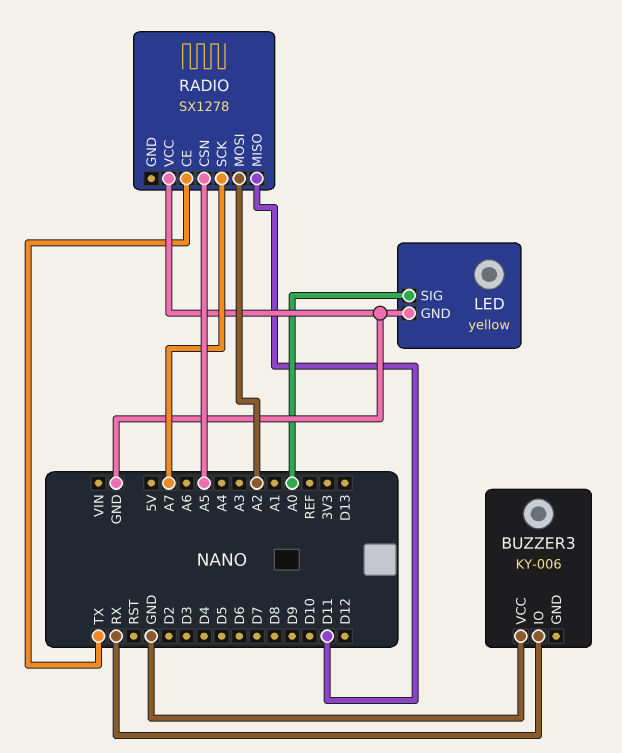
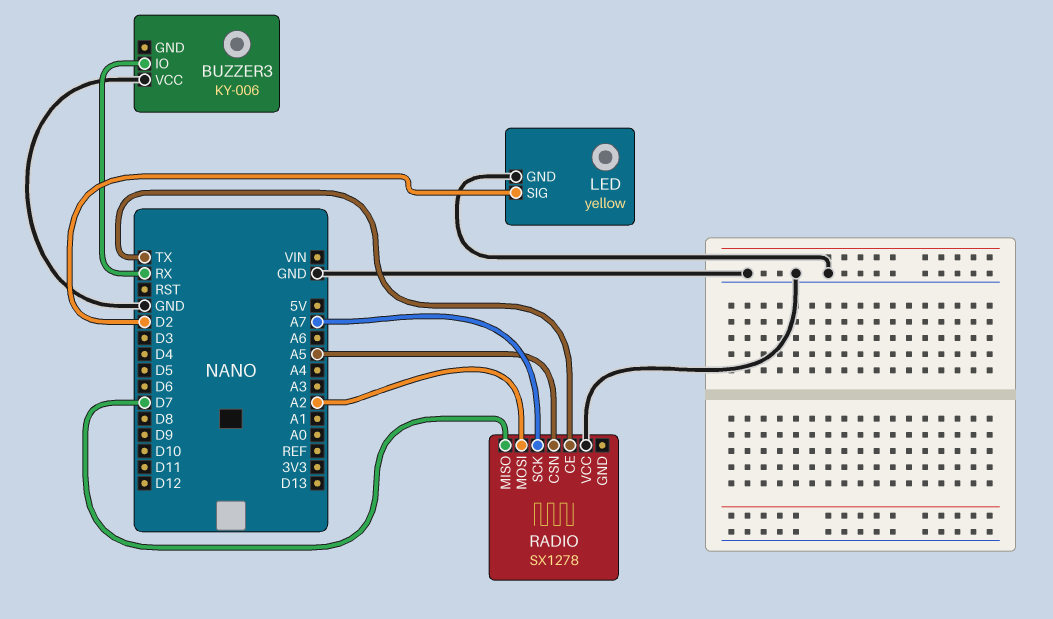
LED pin SIG: A0 -> D2
RADIO pin MISO: D11 -> D7

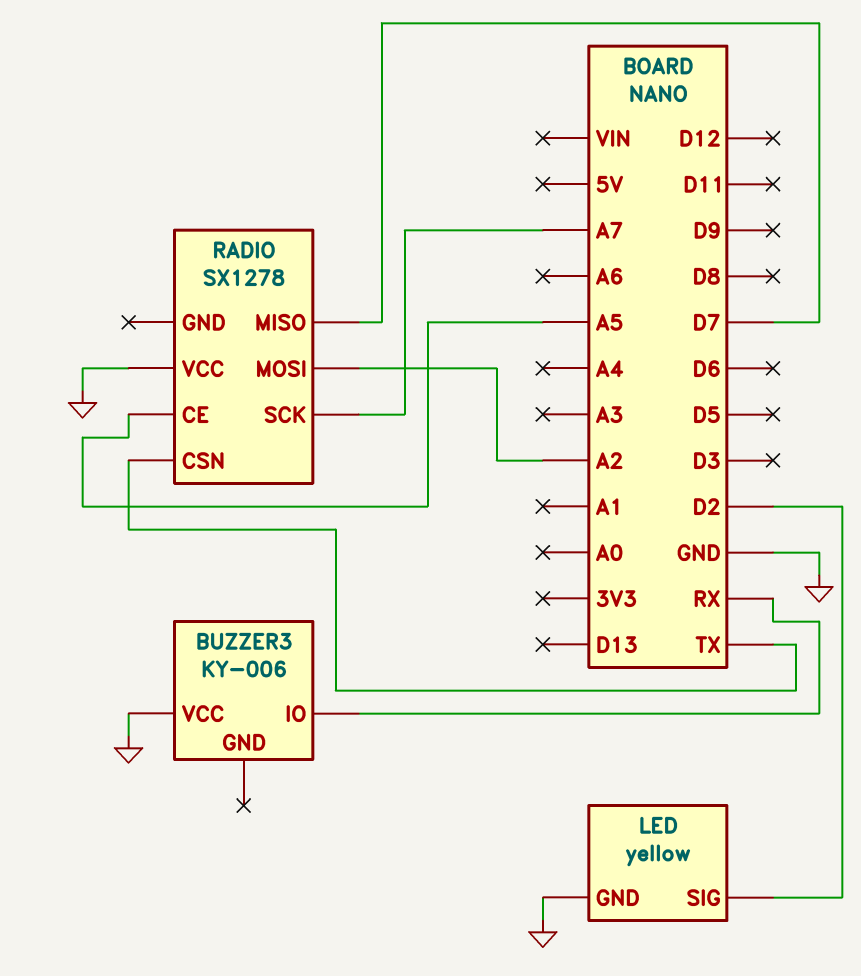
RADIO pin CE: TX -> A5
RADIO pin CSN: A5 -> TX

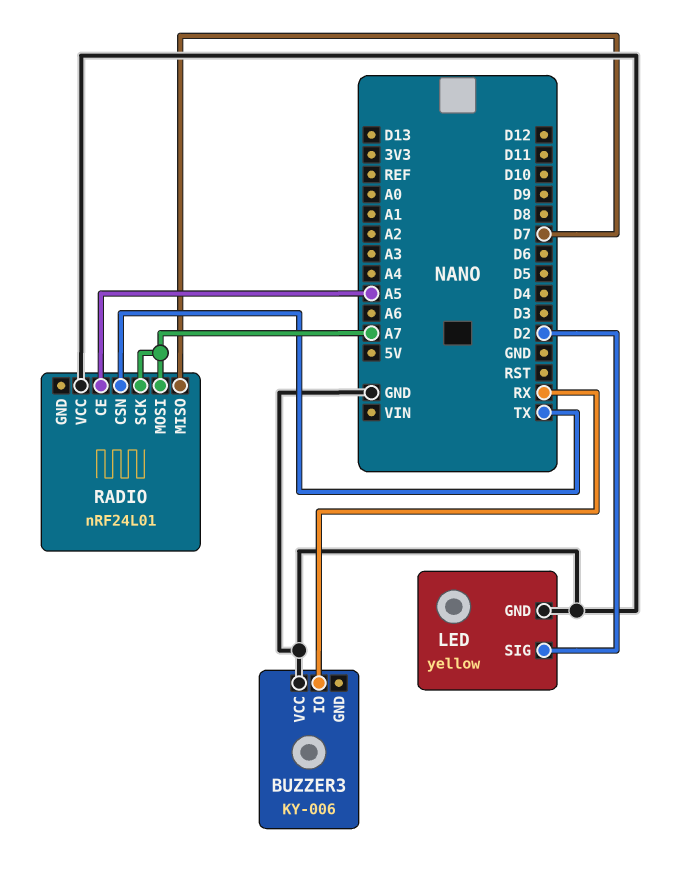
RADIO: SX1278 -> nRF24L01
RADIO pin MOSI: A2 -> A7

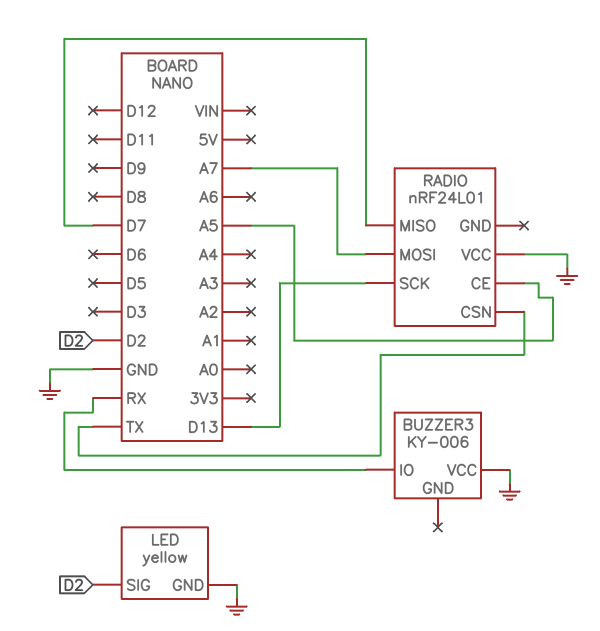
RADIO pin SCK: A7 -> D13

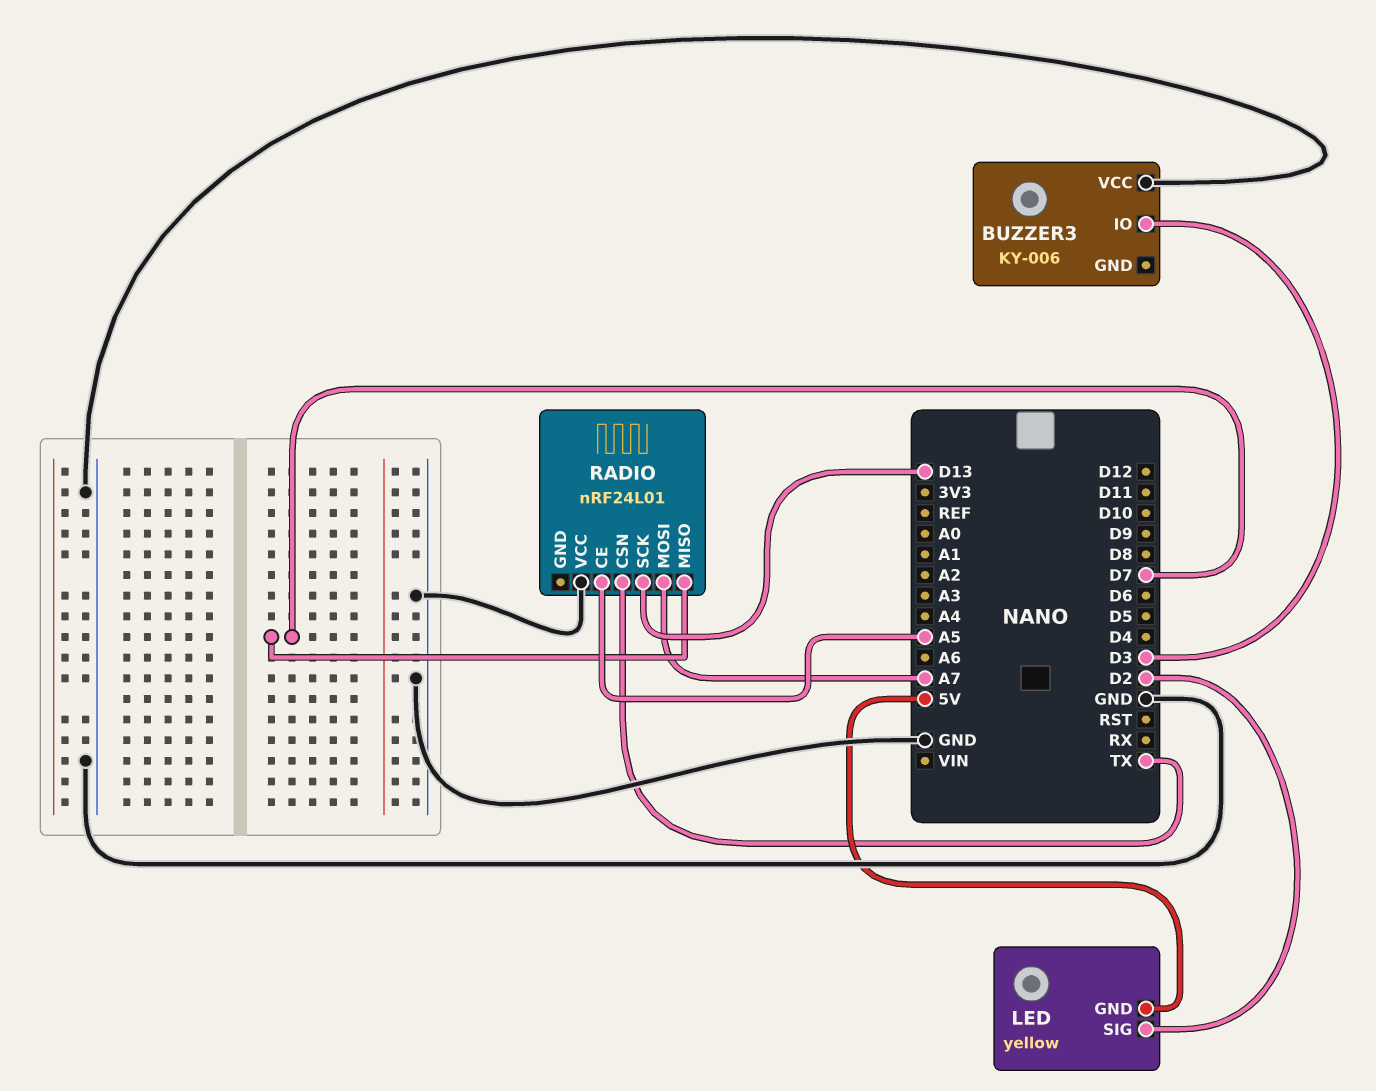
BUZZER3 pin IO: RX -> D3
LED pin GND: GND -> 5V

